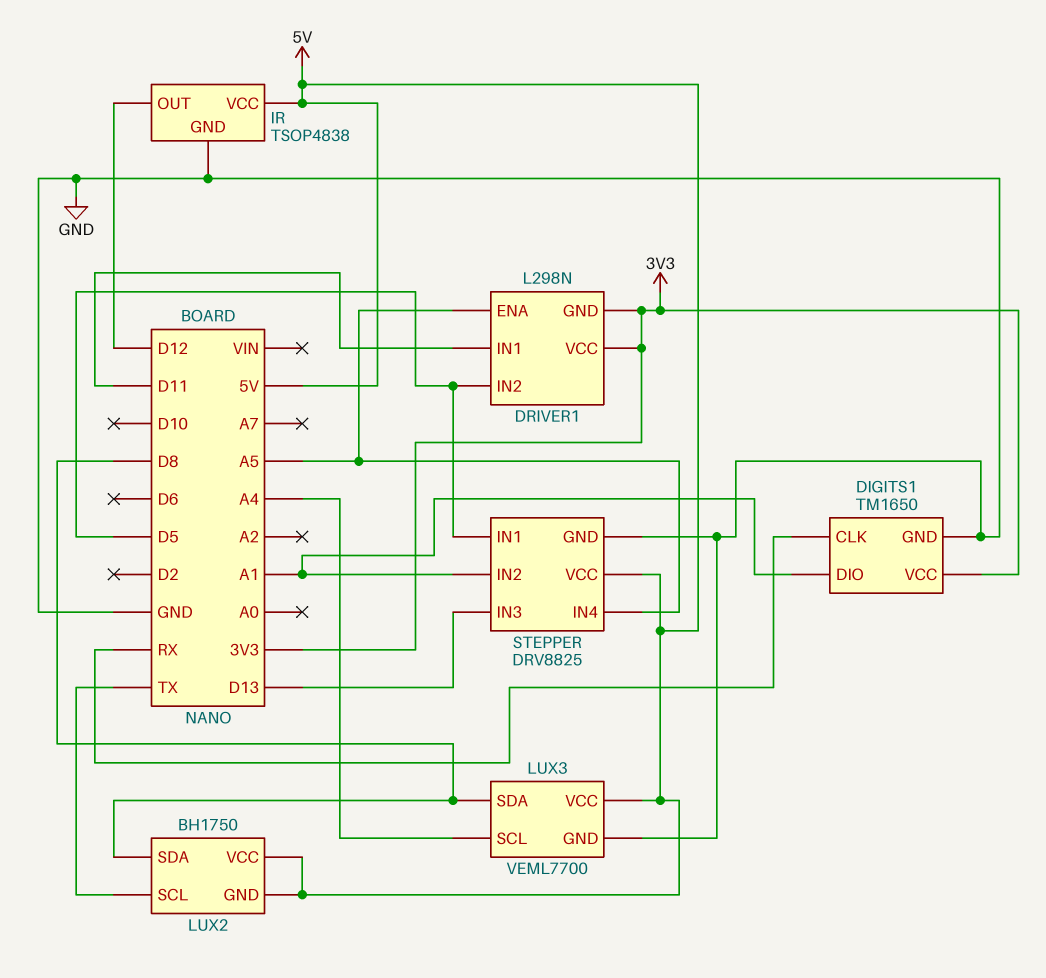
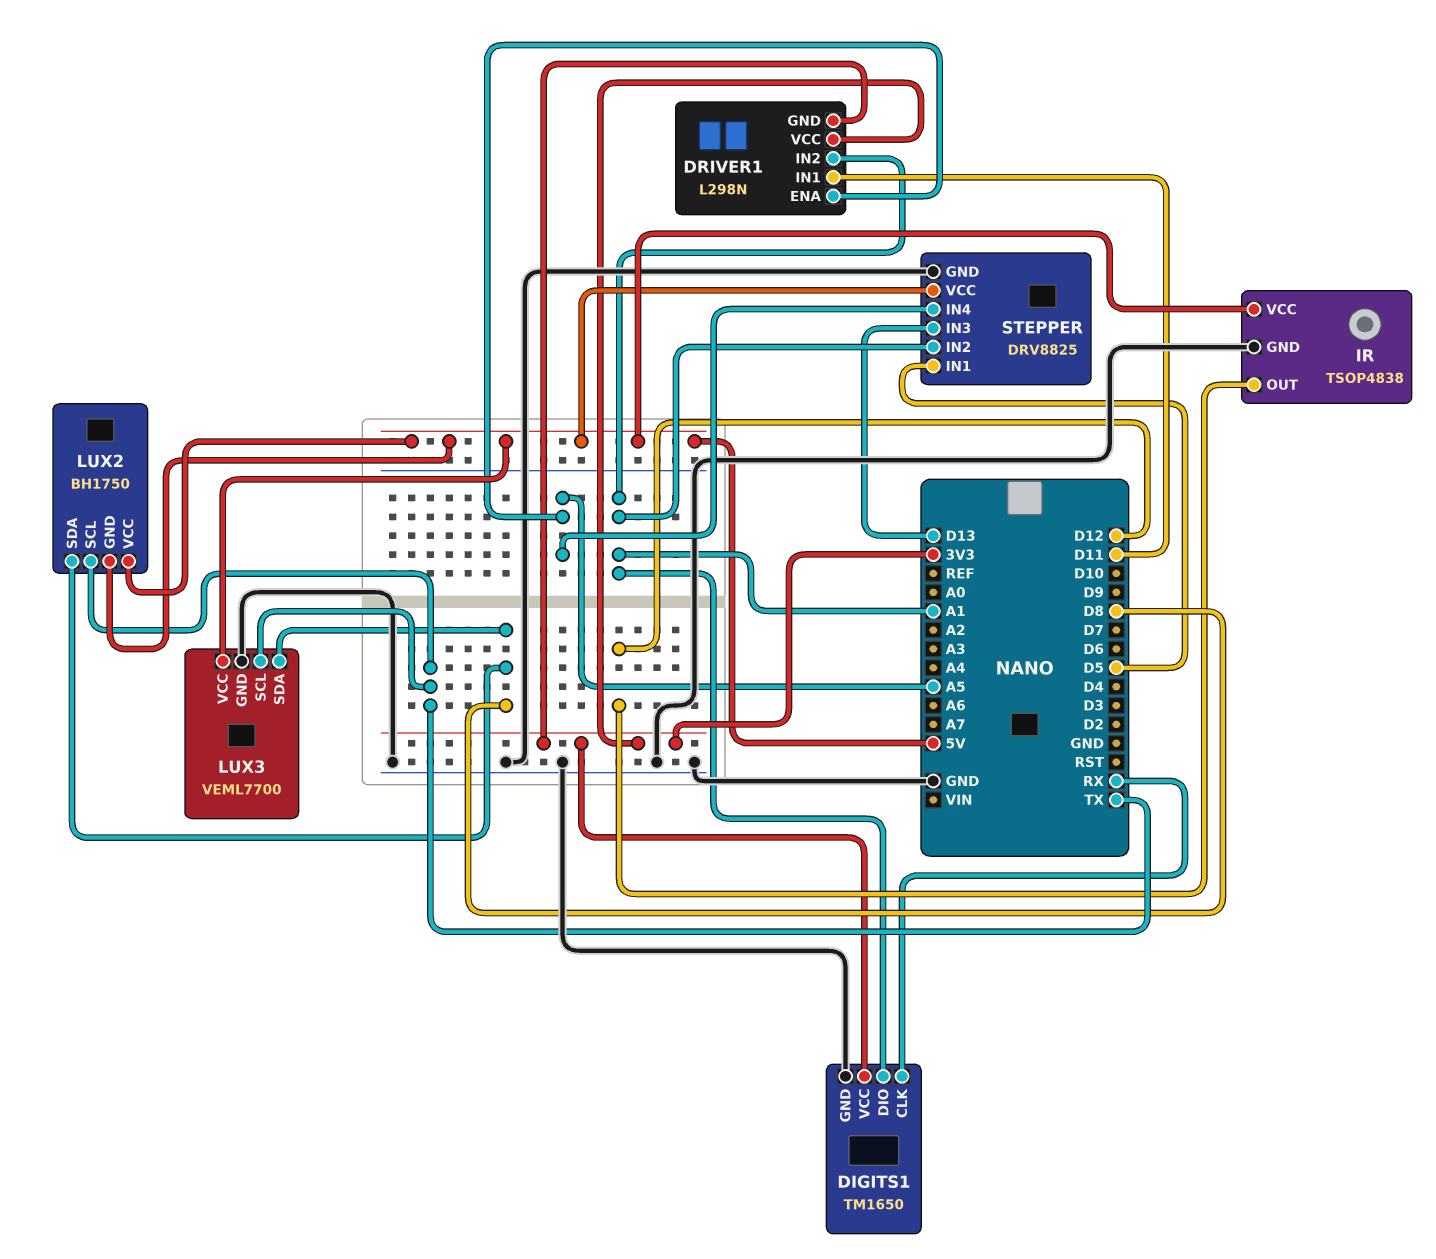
DRIVER1 pin IN2: D5 -> A1
LUX3 pin SCL: A4 -> TX

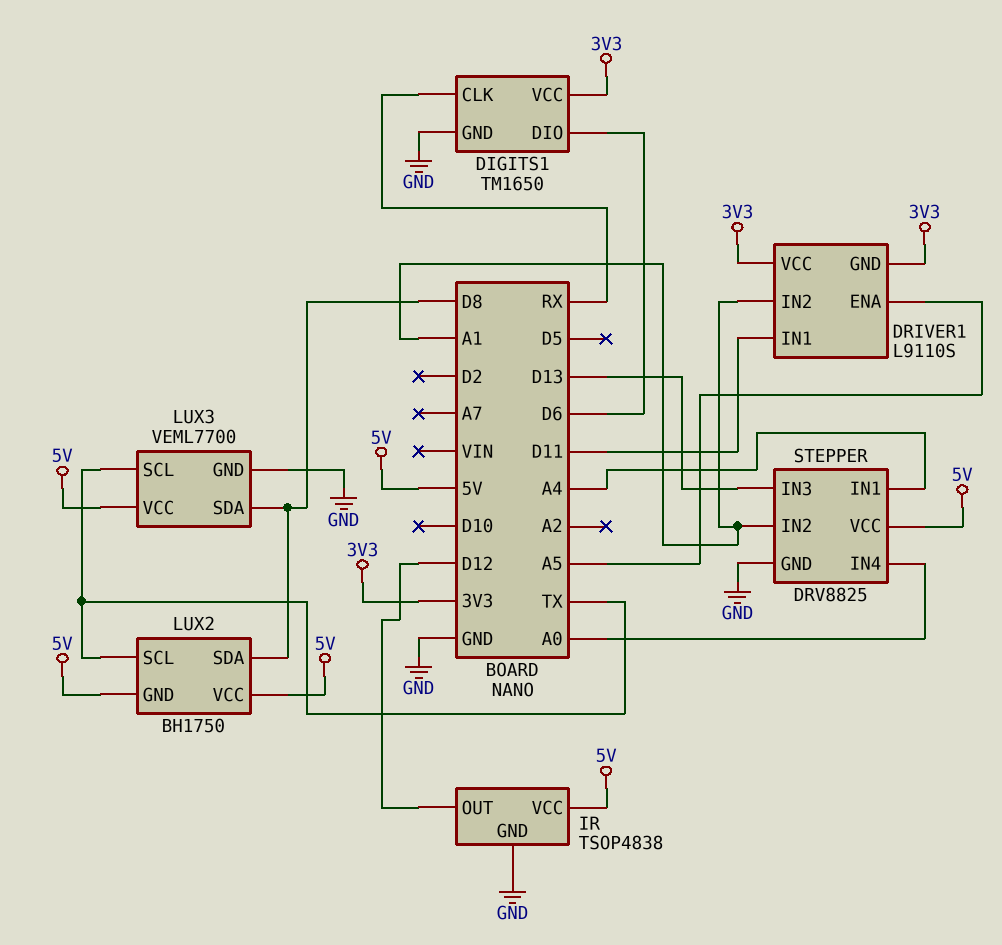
DIGITS1 pin DIO: A1 -> D6
DRIVER1: L298N -> L9110S
STEPPER pin IN1: D5 -> A4
STEPPER pin IN4: A5 -> A0

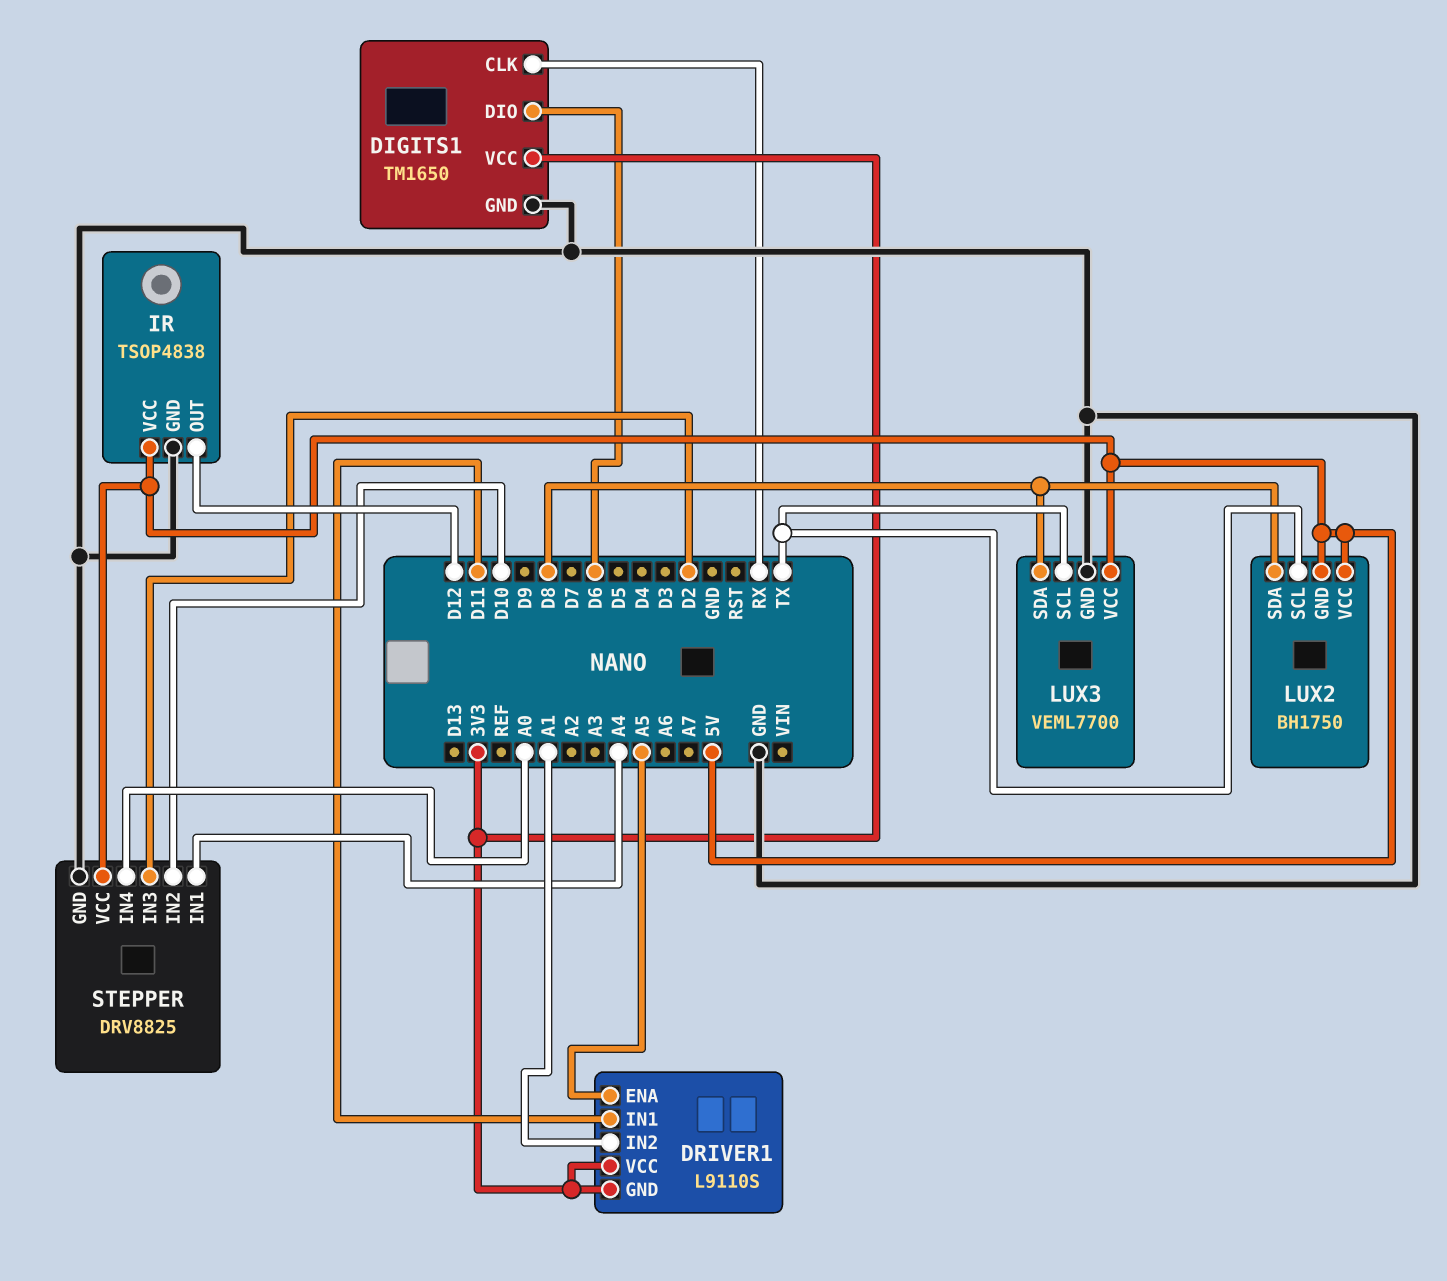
STEPPER pin IN2: A1 -> D10
STEPPER pin IN3: D13 -> D2

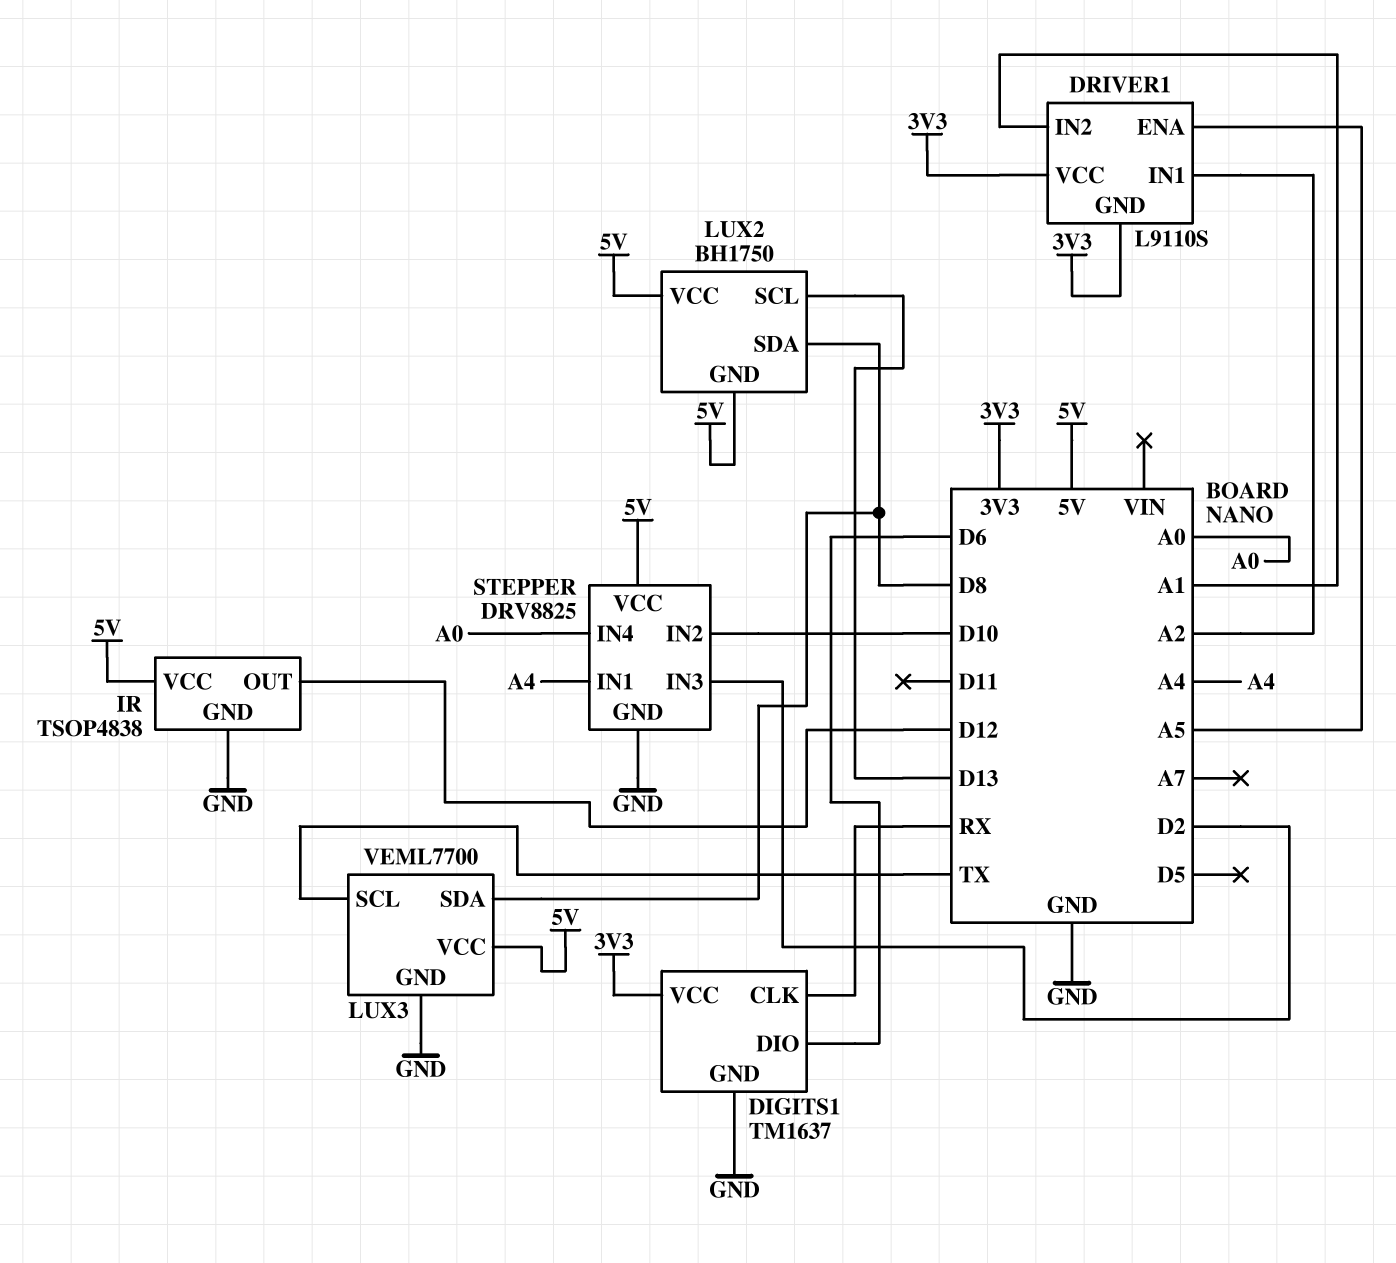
DIGITS1: TM1650 -> TM1637
DRIVER1 pin IN1: D11 -> A2
LUX2 pin SCL: TX -> D13

